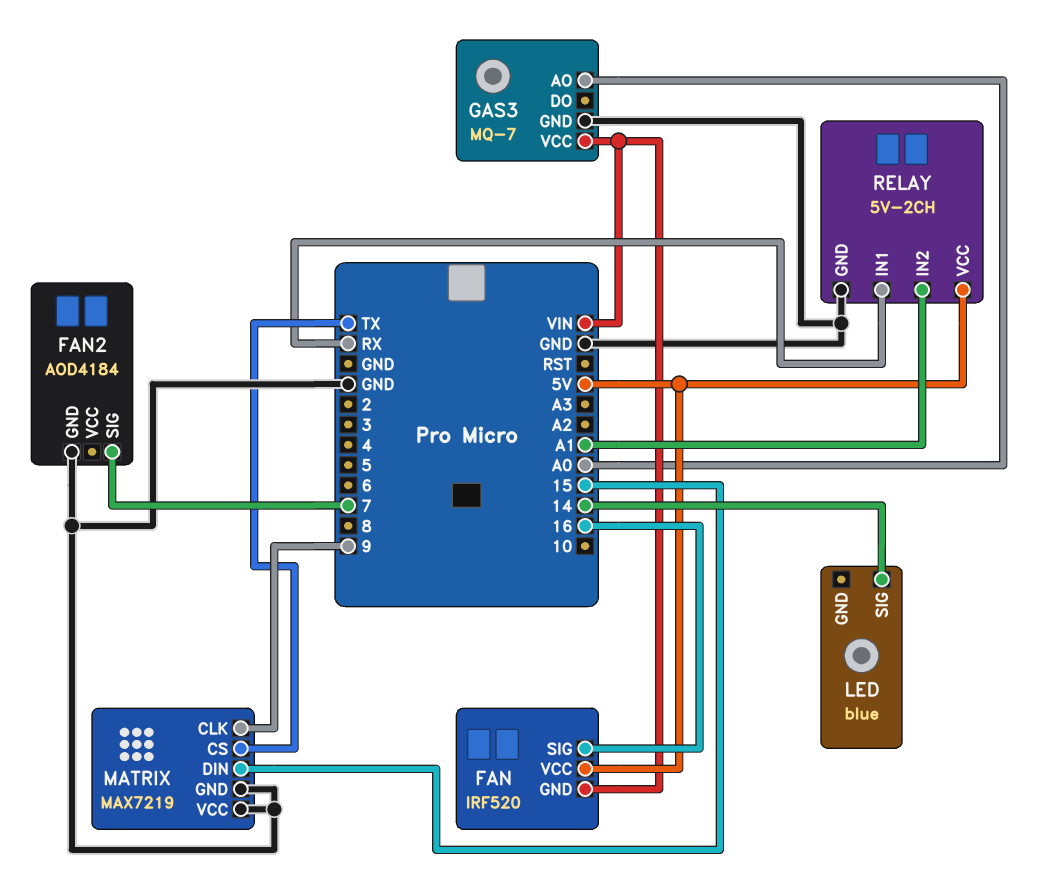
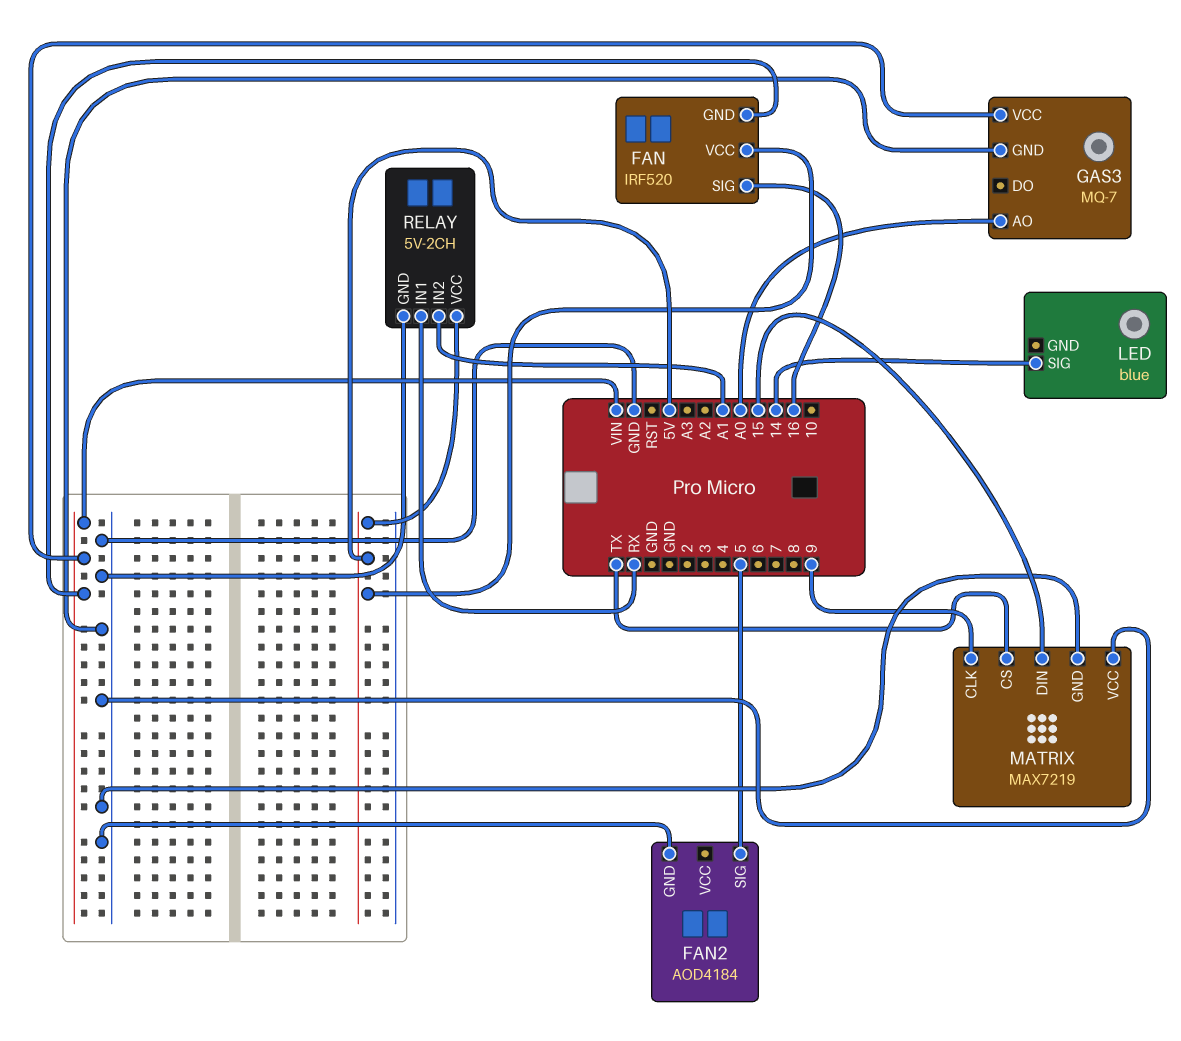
FAN2 pin SIG: 7 -> 5

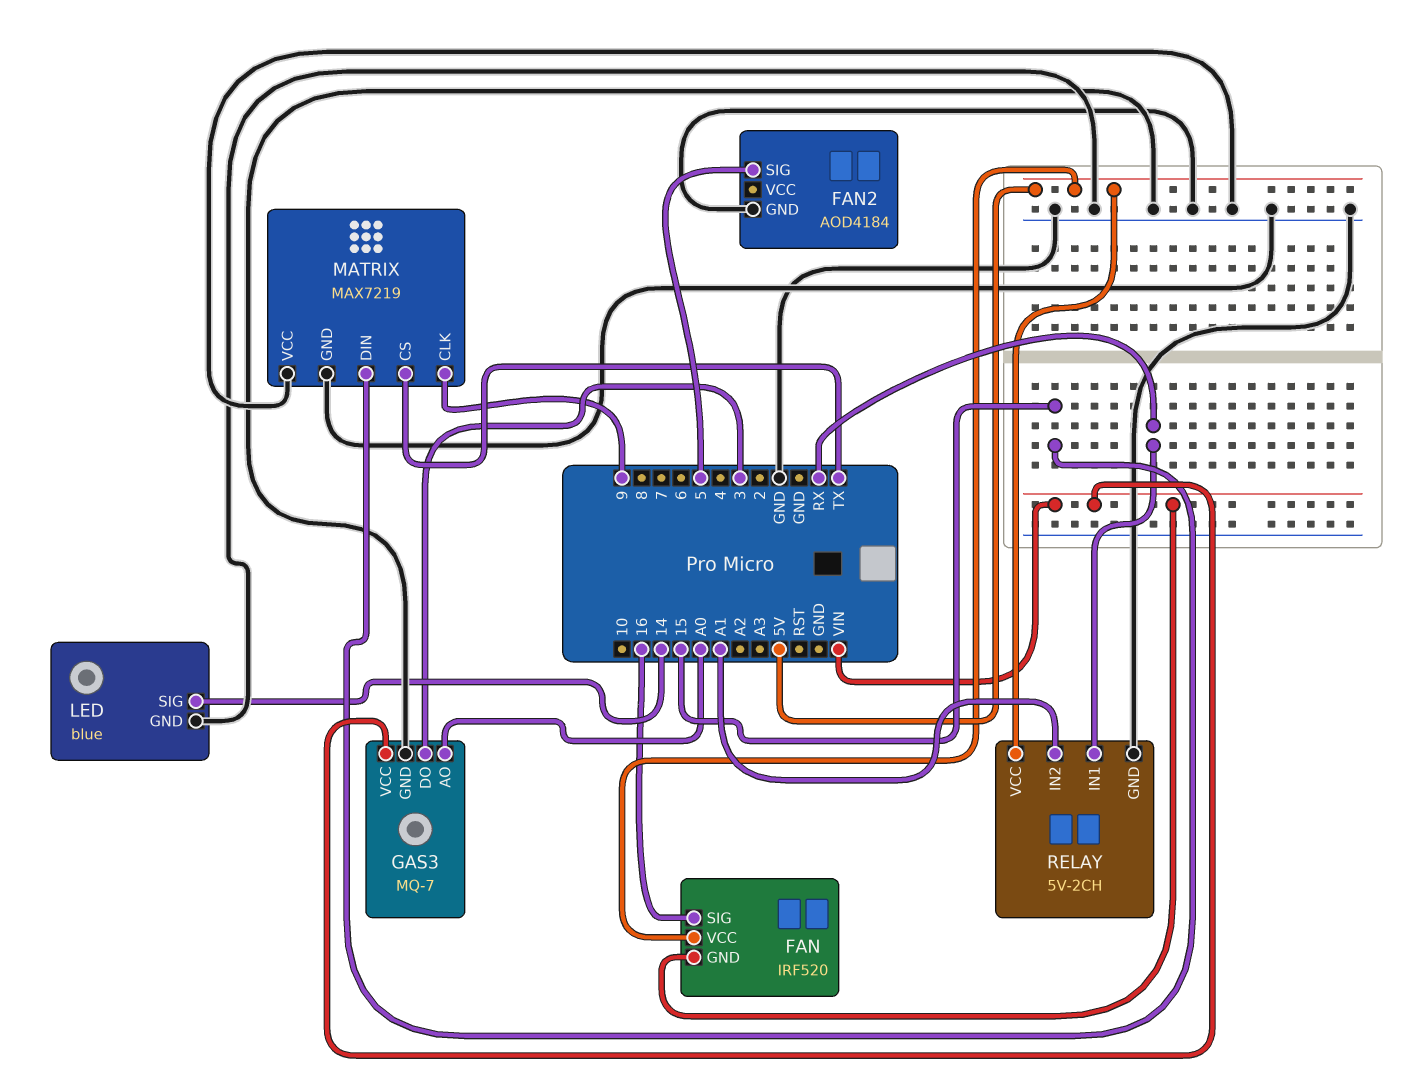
GAS3 pin DO: none -> 3
LED pin GND: none -> GND

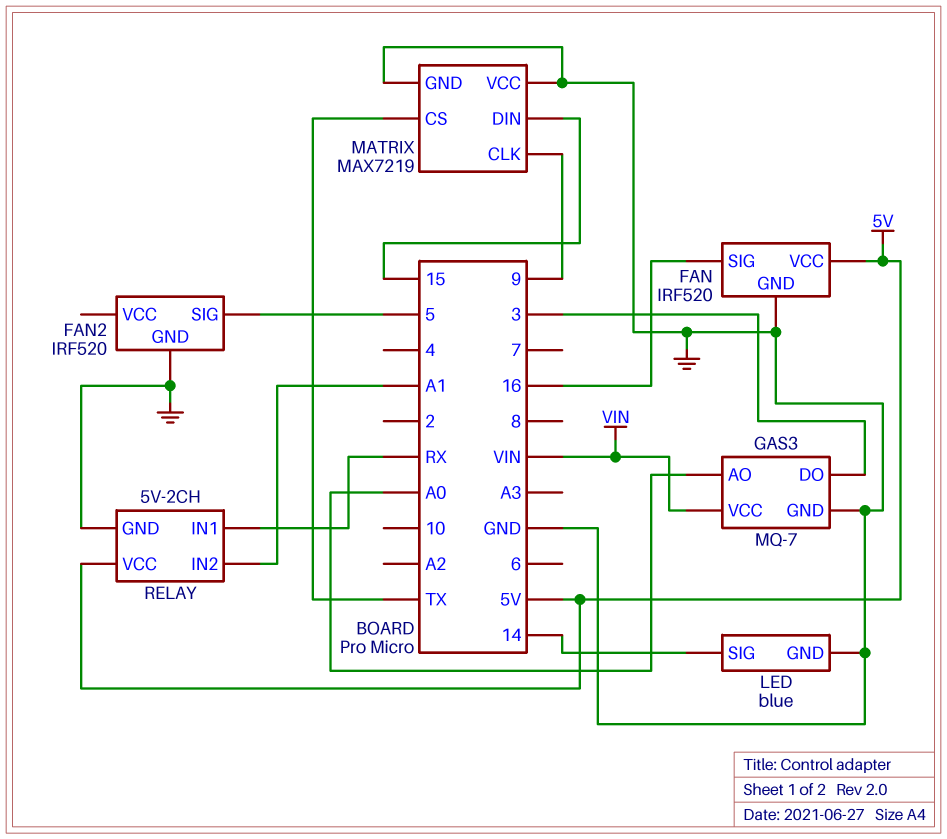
FAN pin GND: VIN -> GND
FAN2: AOD4184 -> IRF520

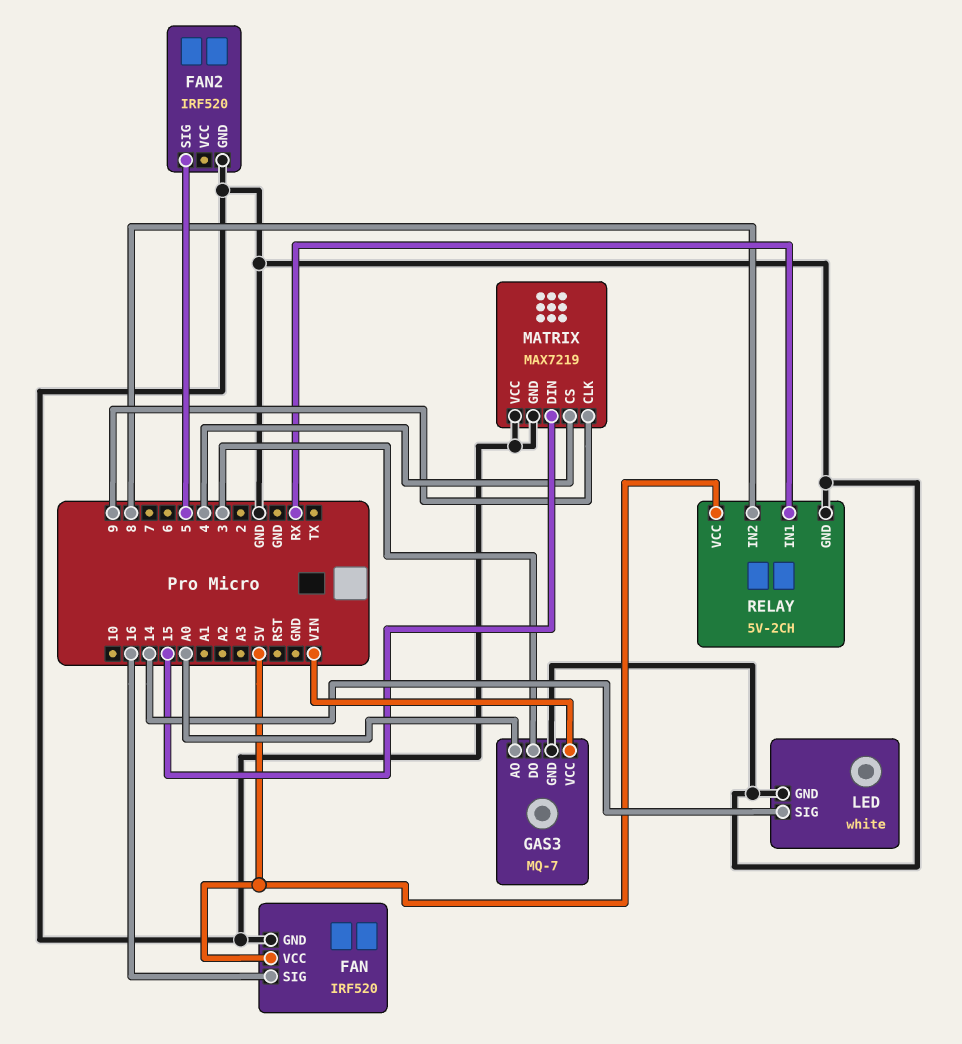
LED: blue -> white
MATRIX pin CS: TX -> 4
RELAY pin IN2: A1 -> 8

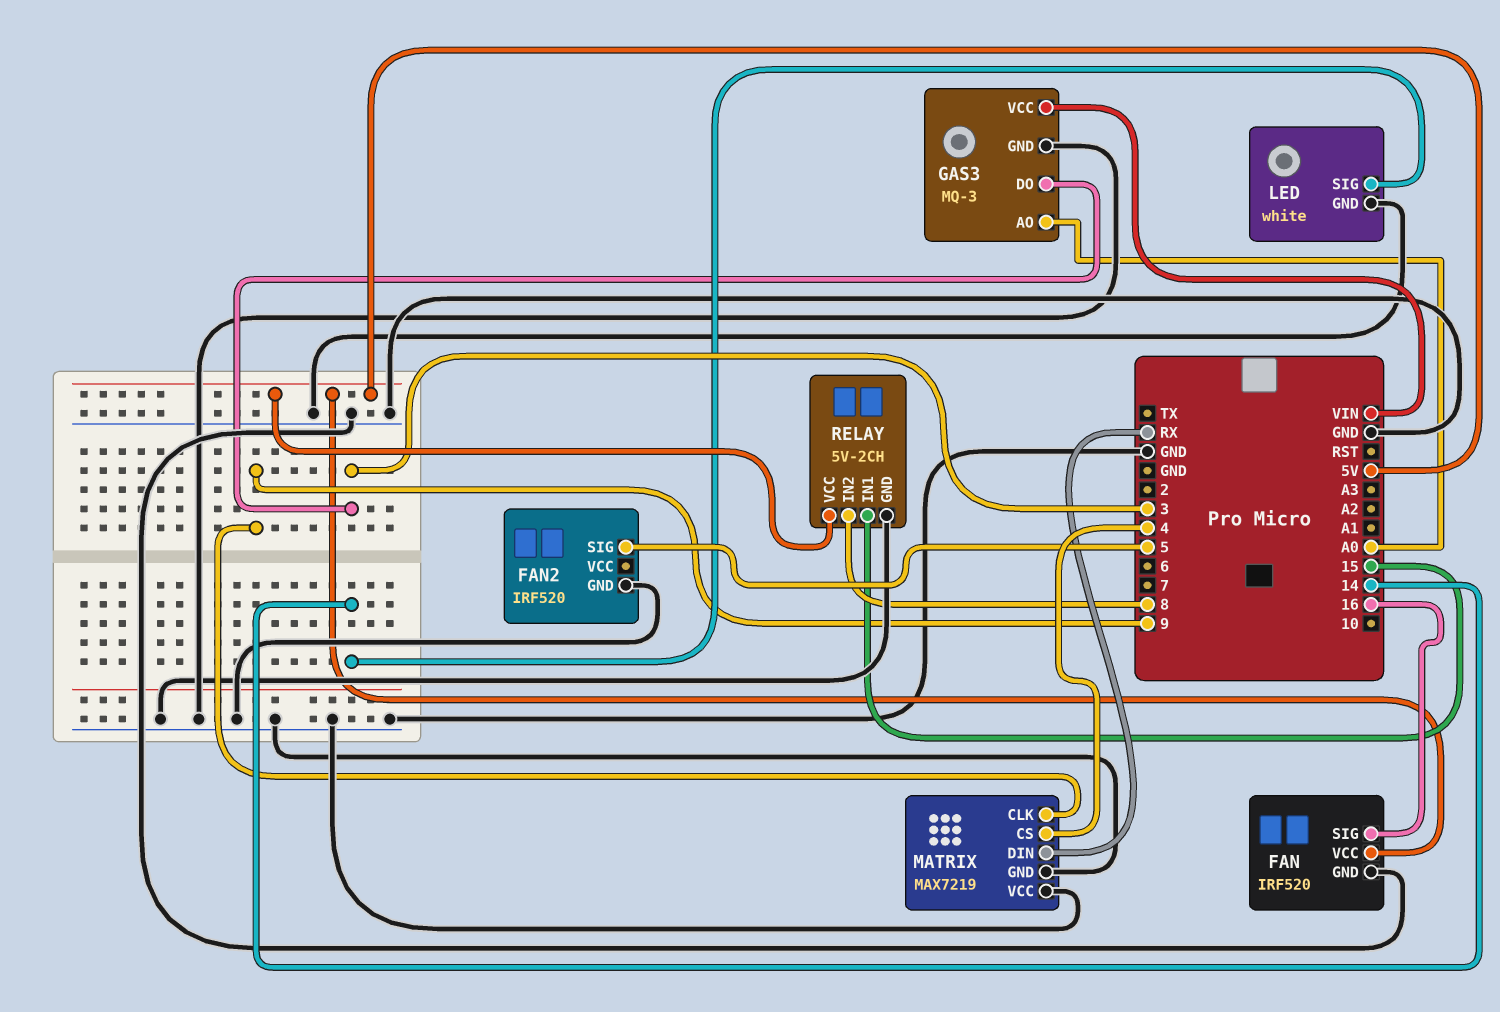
GAS3: MQ-7 -> MQ-3
MATRIX pin DIN: 15 -> RX
RELAY pin IN1: RX -> 15

